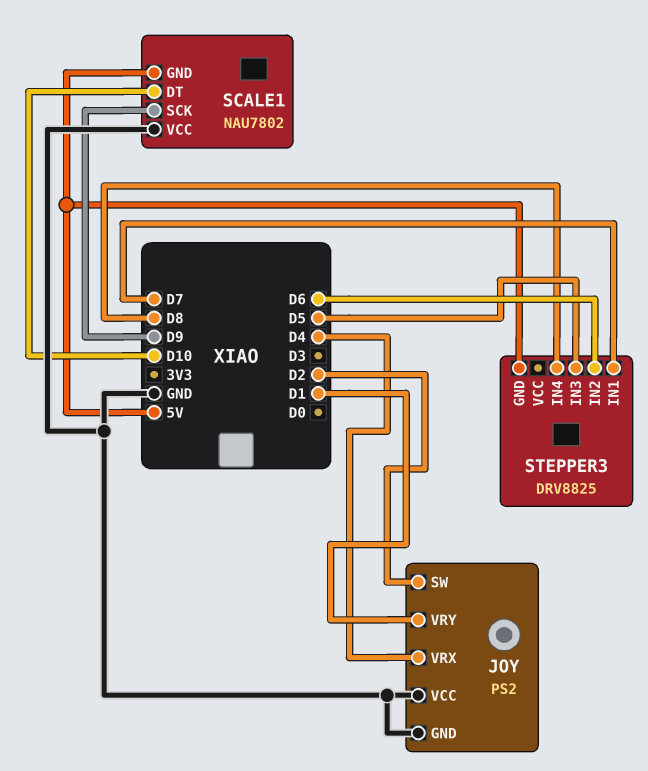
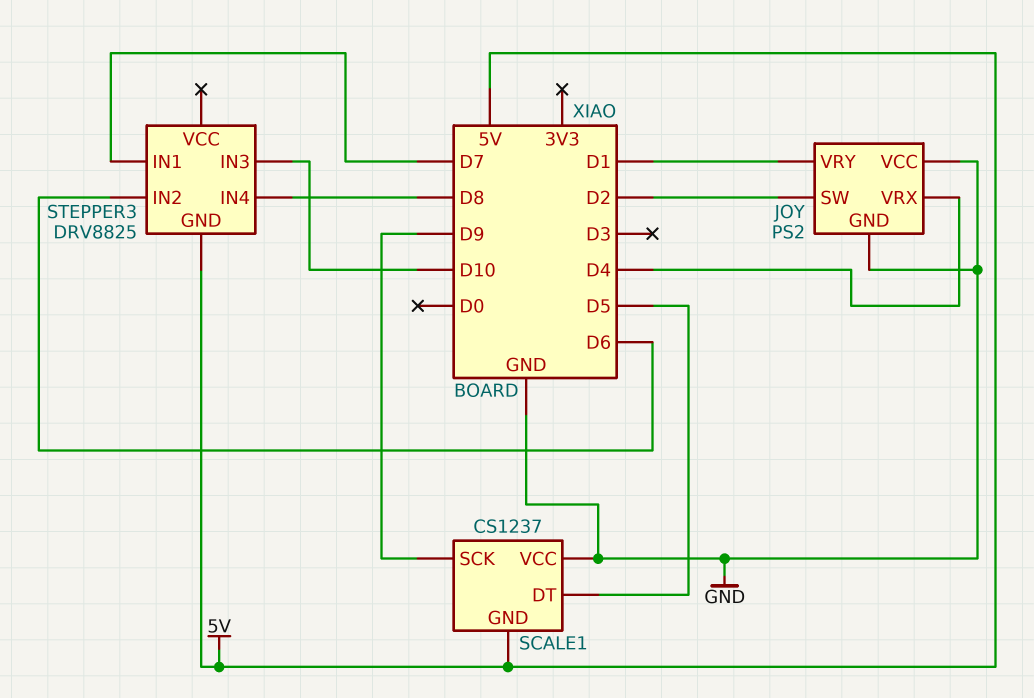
SCALE1: NAU7802 -> CS1237
SCALE1 pin DT: D10 -> D5
STEPPER3 pin IN3: D5 -> D10

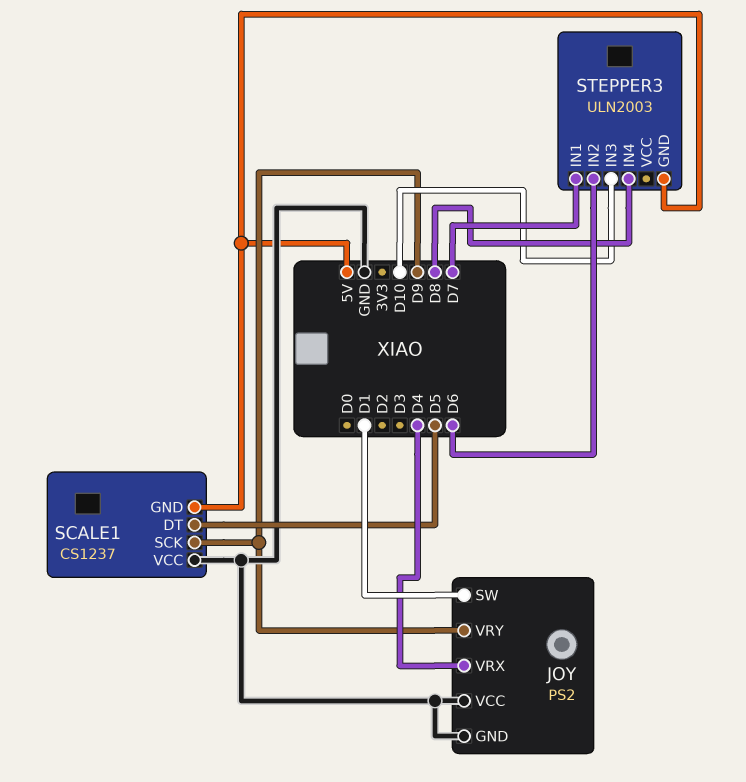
JOY pin SW: D2 -> D1
JOY pin VRY: D1 -> D9
STEPPER3: DRV8825 -> ULN2003

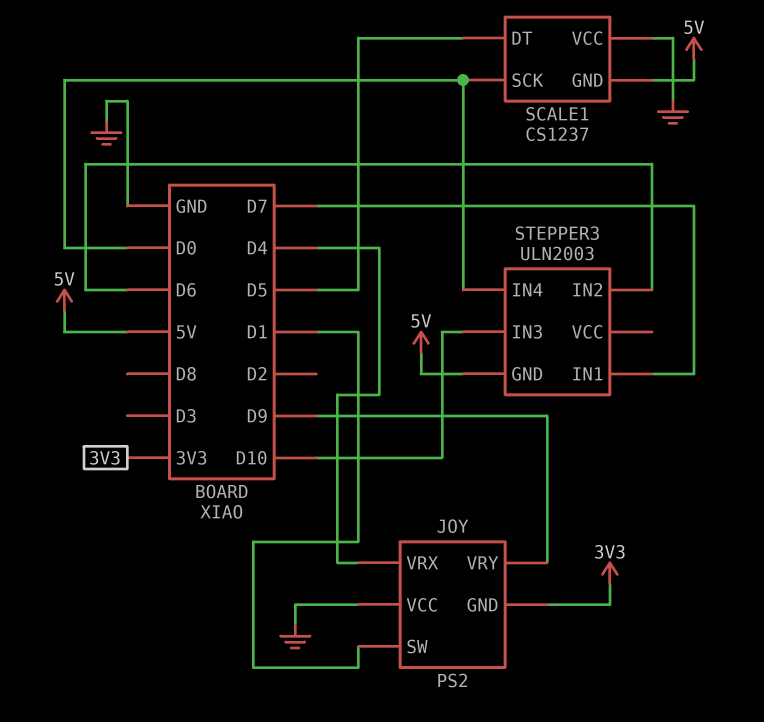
JOY pin GND: GND -> 3V3
SCALE1 pin SCK: D9 -> D0
STEPPER3 pin IN4: D8 -> D0

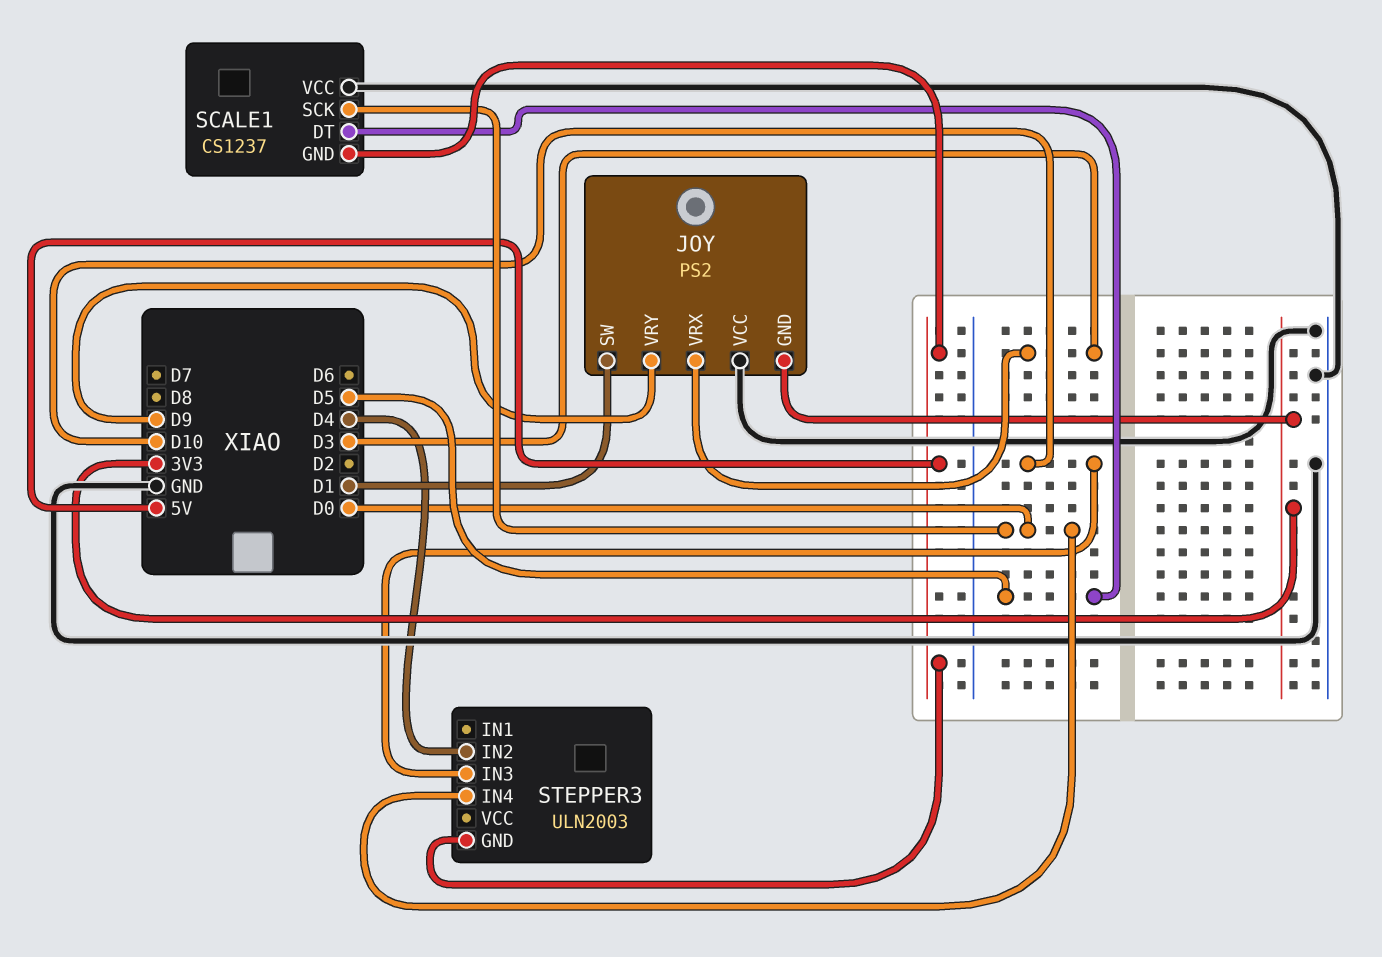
JOY pin VRX: D4 -> D3
STEPPER3 pin IN1: D7 -> none
STEPPER3 pin IN2: D6 -> D4

